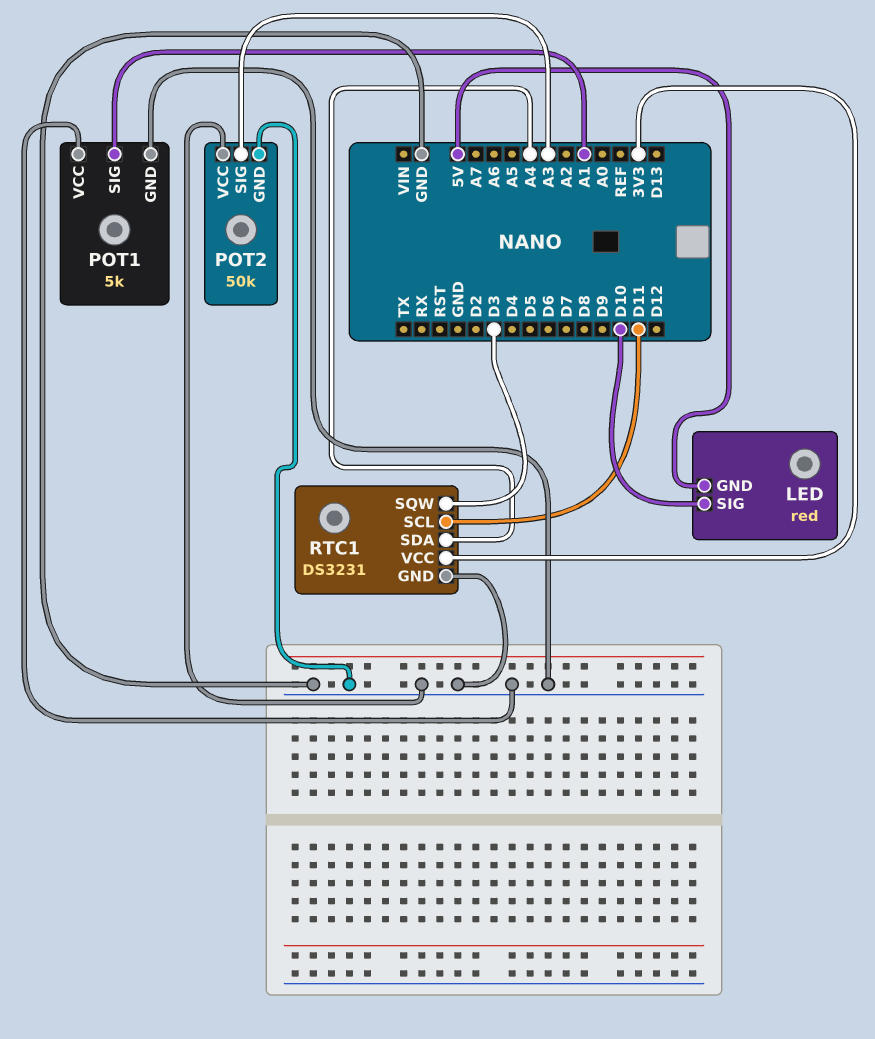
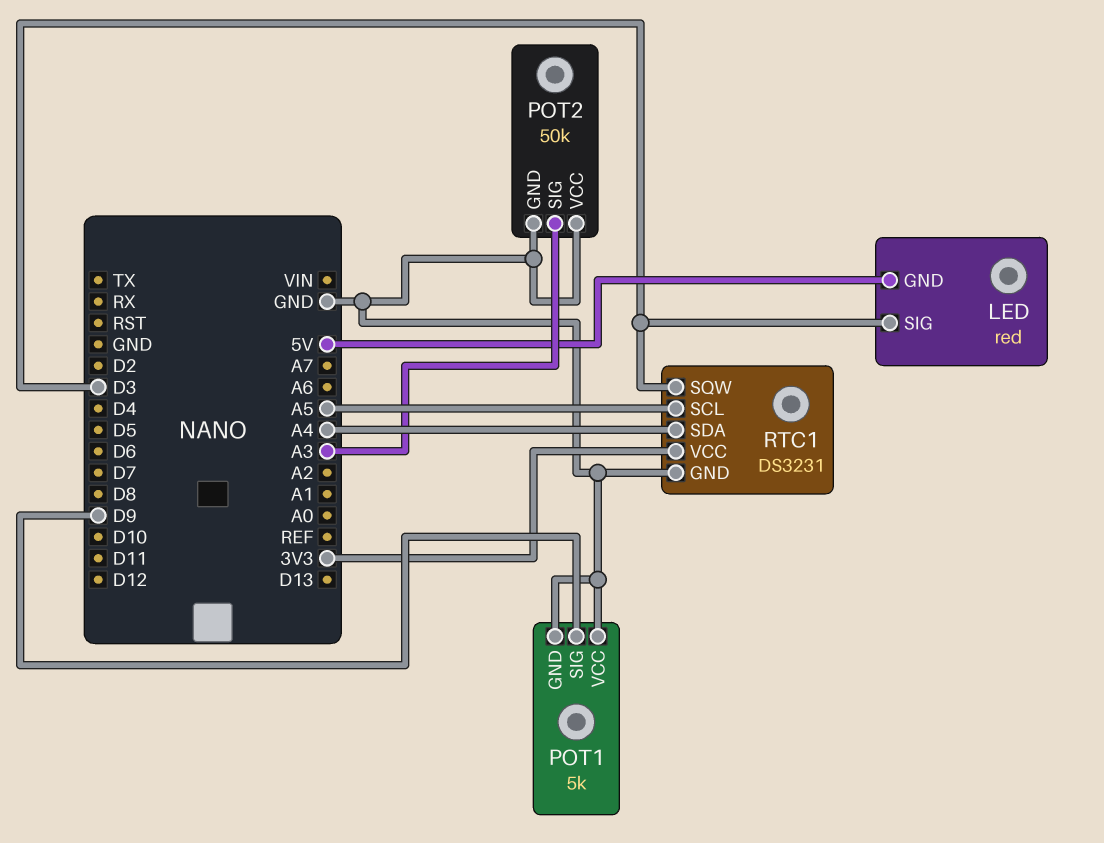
LED pin SIG: D10 -> D3
POT1 pin SIG: A1 -> D9
RTC1 pin SCL: D11 -> A5

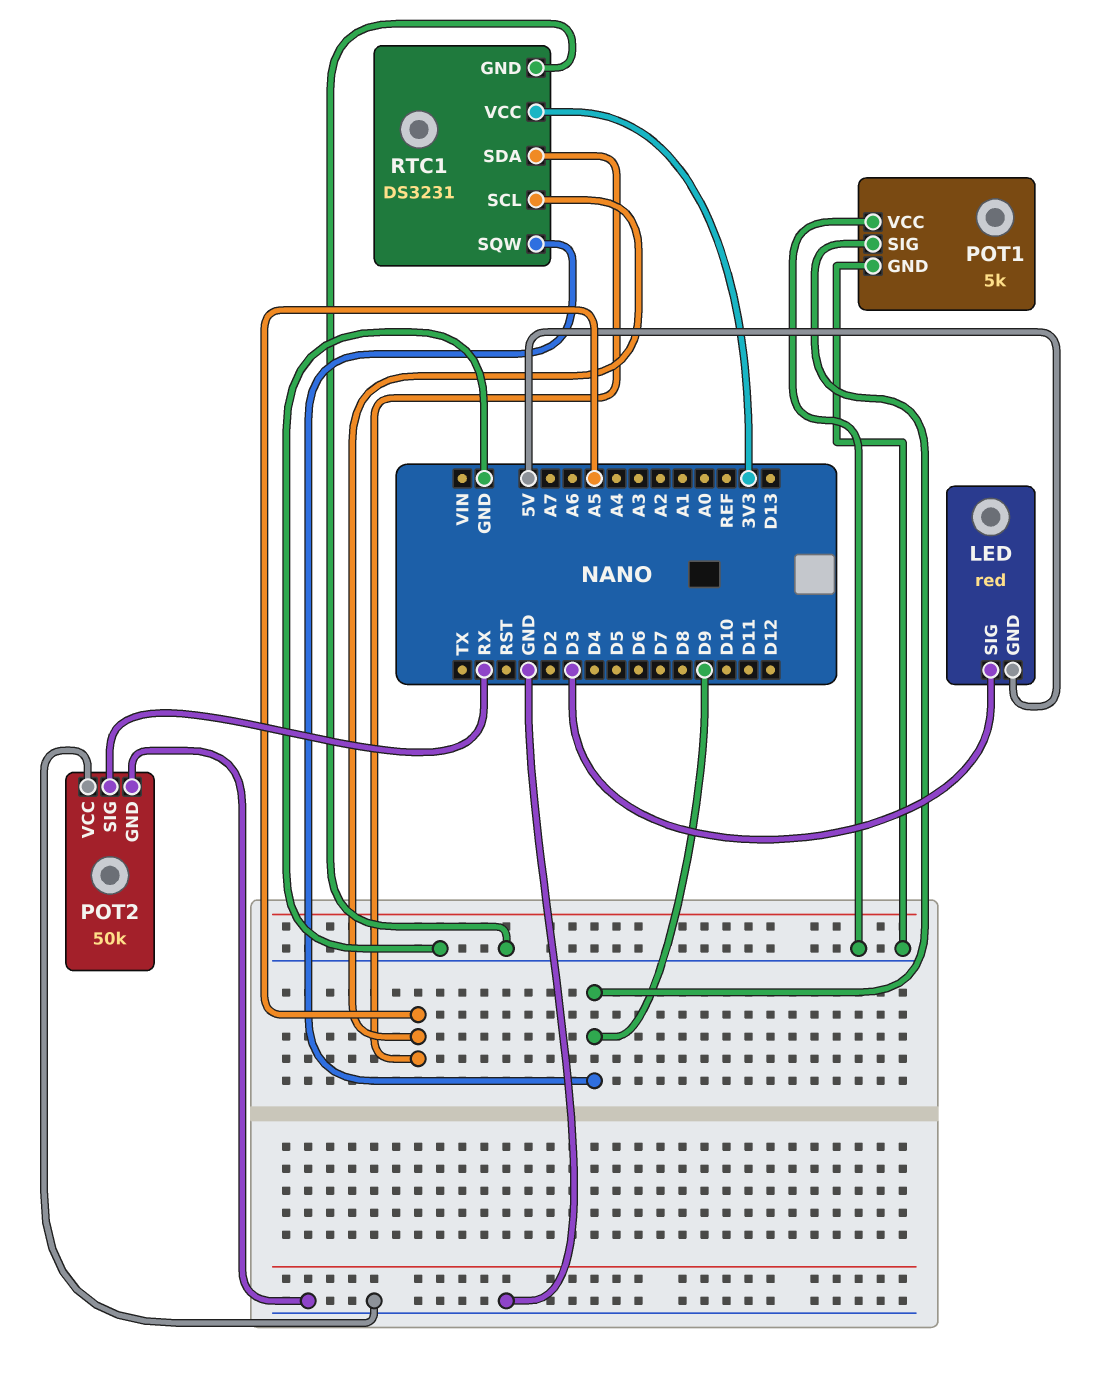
POT2 pin SIG: A3 -> RX
RTC1 pin SDA: A4 -> A5
RTC1 pin SQW: D3 -> D9

